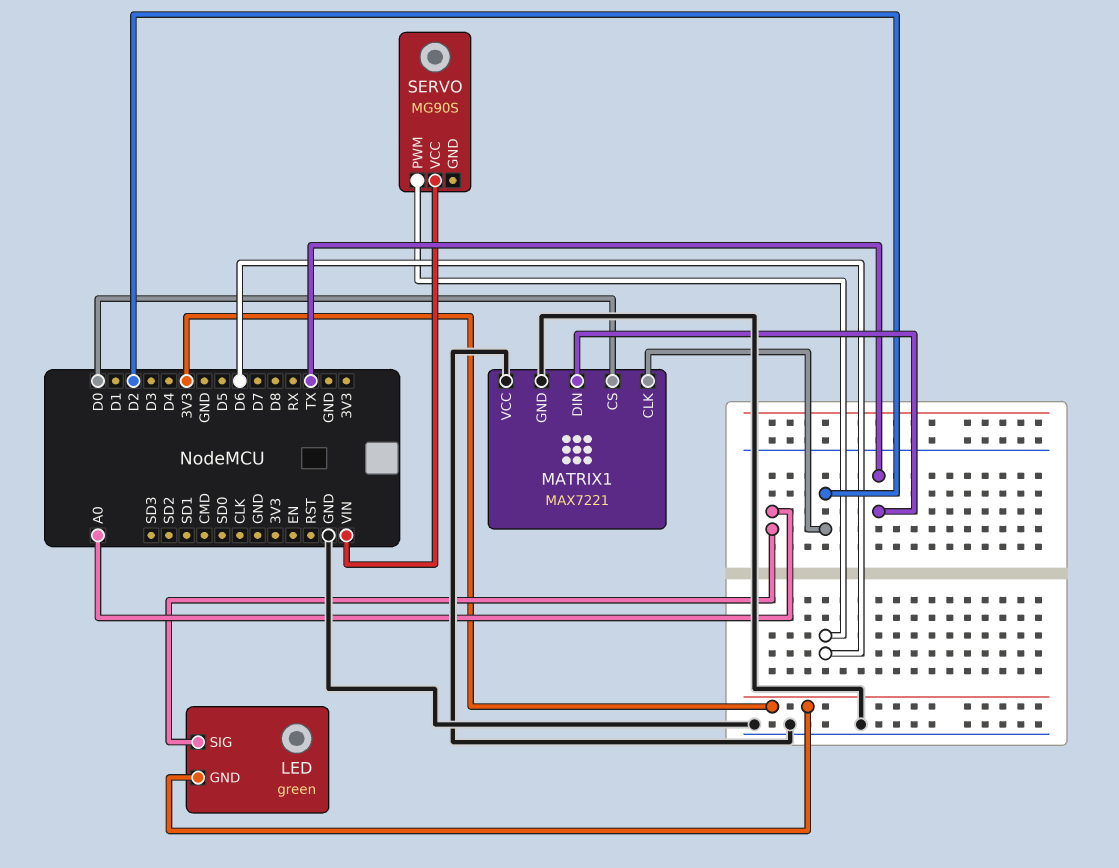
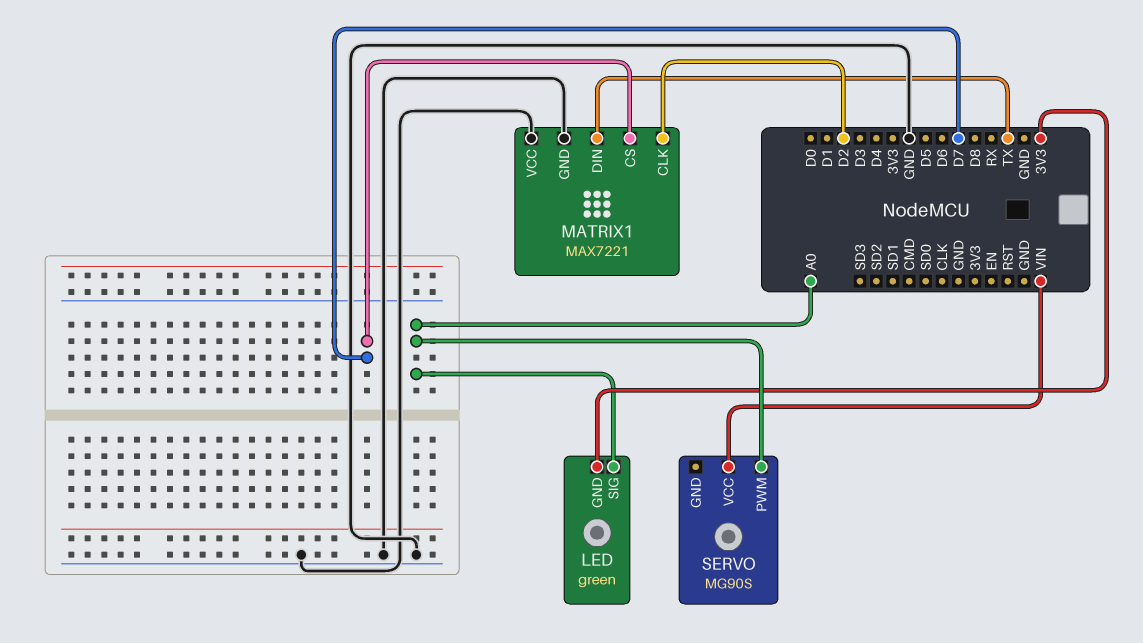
MATRIX1 pin CS: D0 -> D7
SERVO pin PWM: D6 -> A0

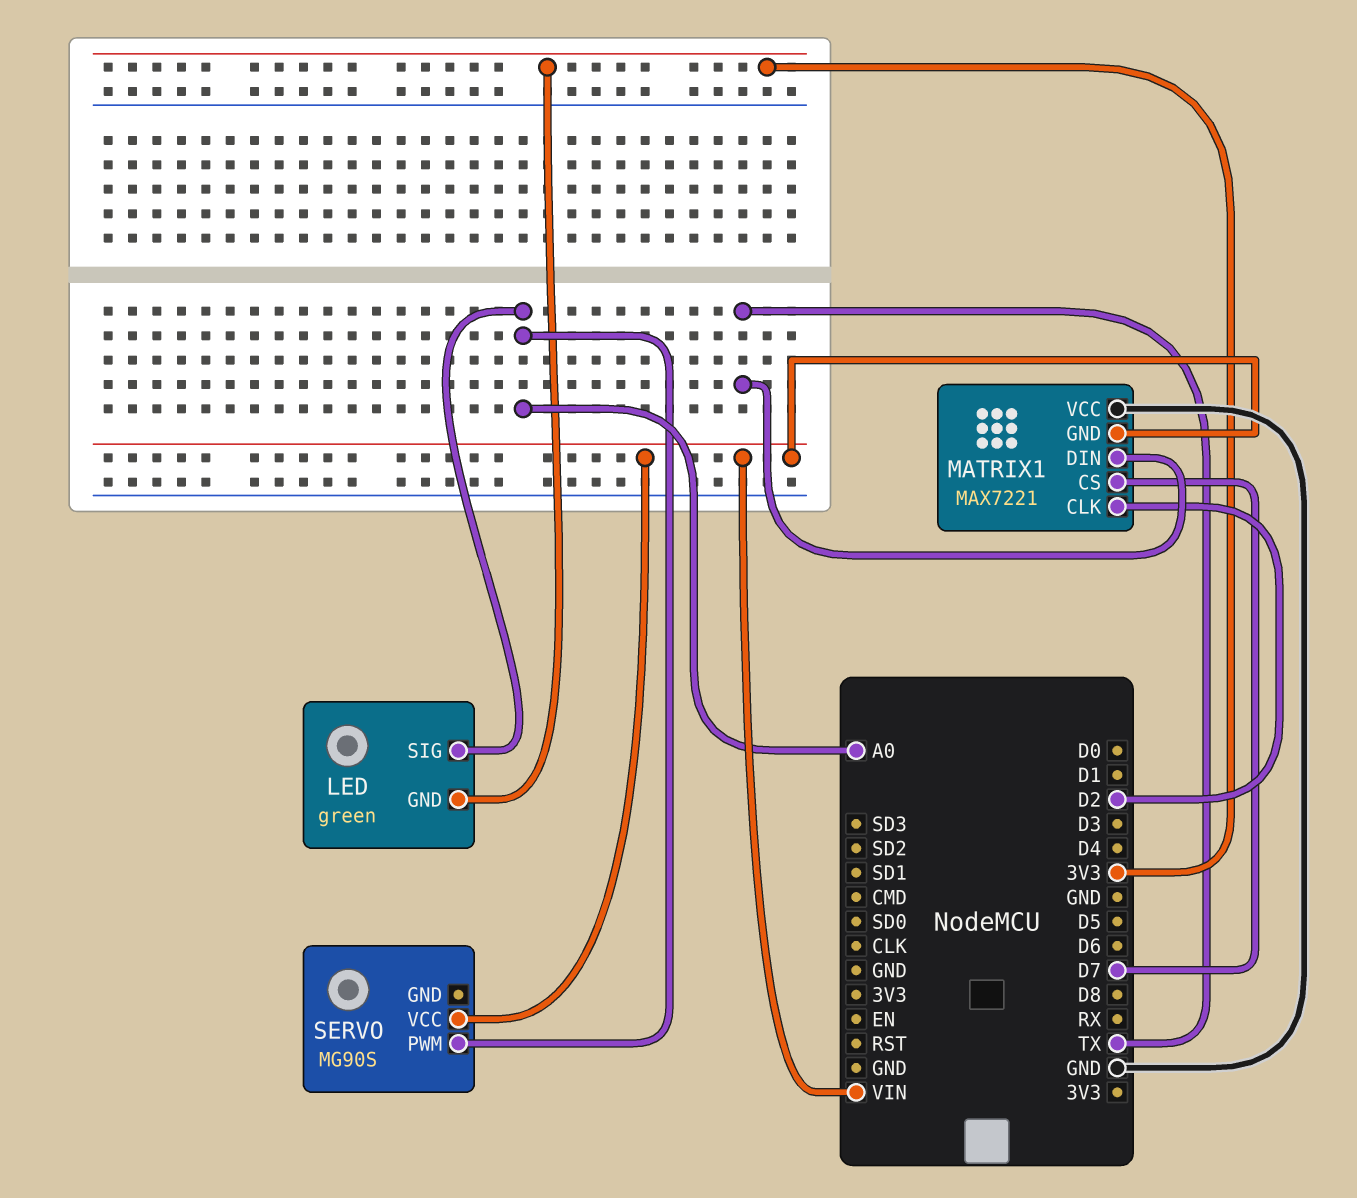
MATRIX1 pin GND: GND -> VIN

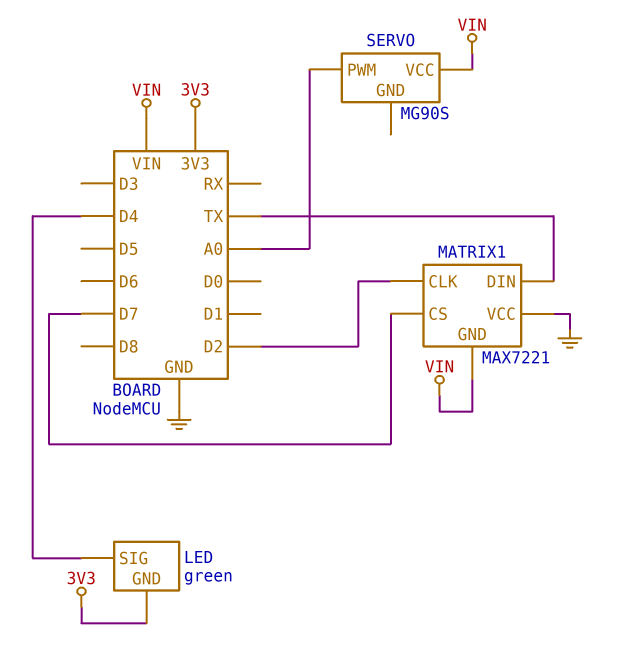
LED pin SIG: A0 -> D4

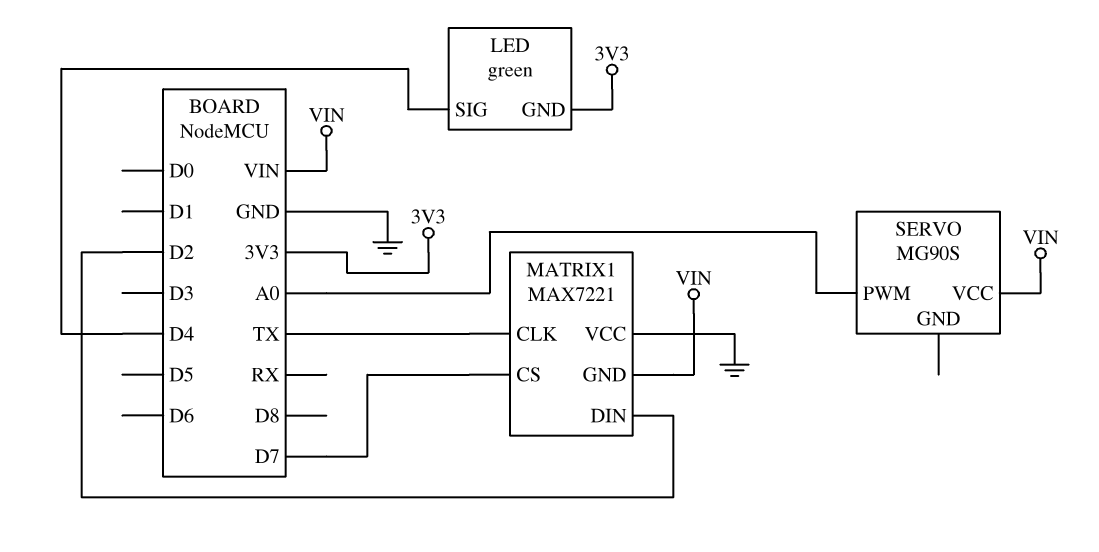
MATRIX1 pin CLK: D2 -> TX
MATRIX1 pin DIN: TX -> D2

